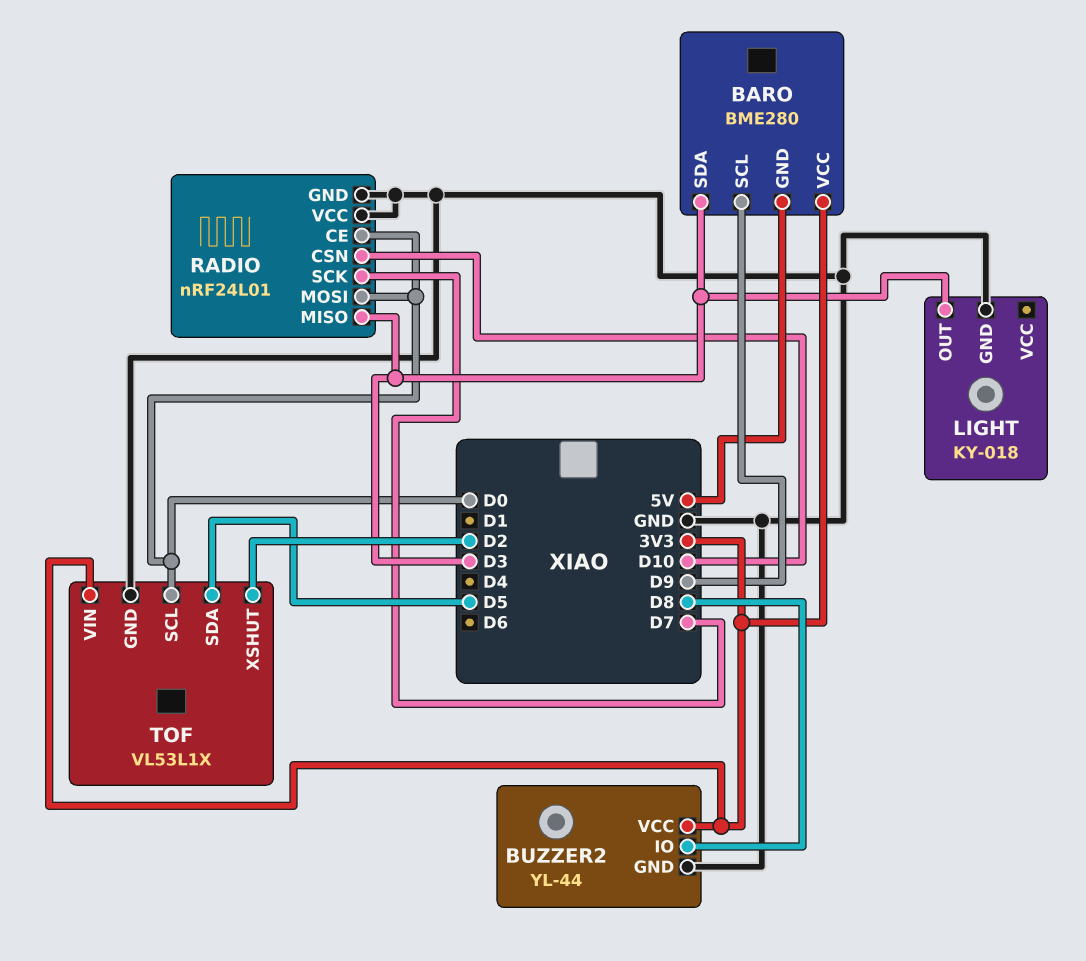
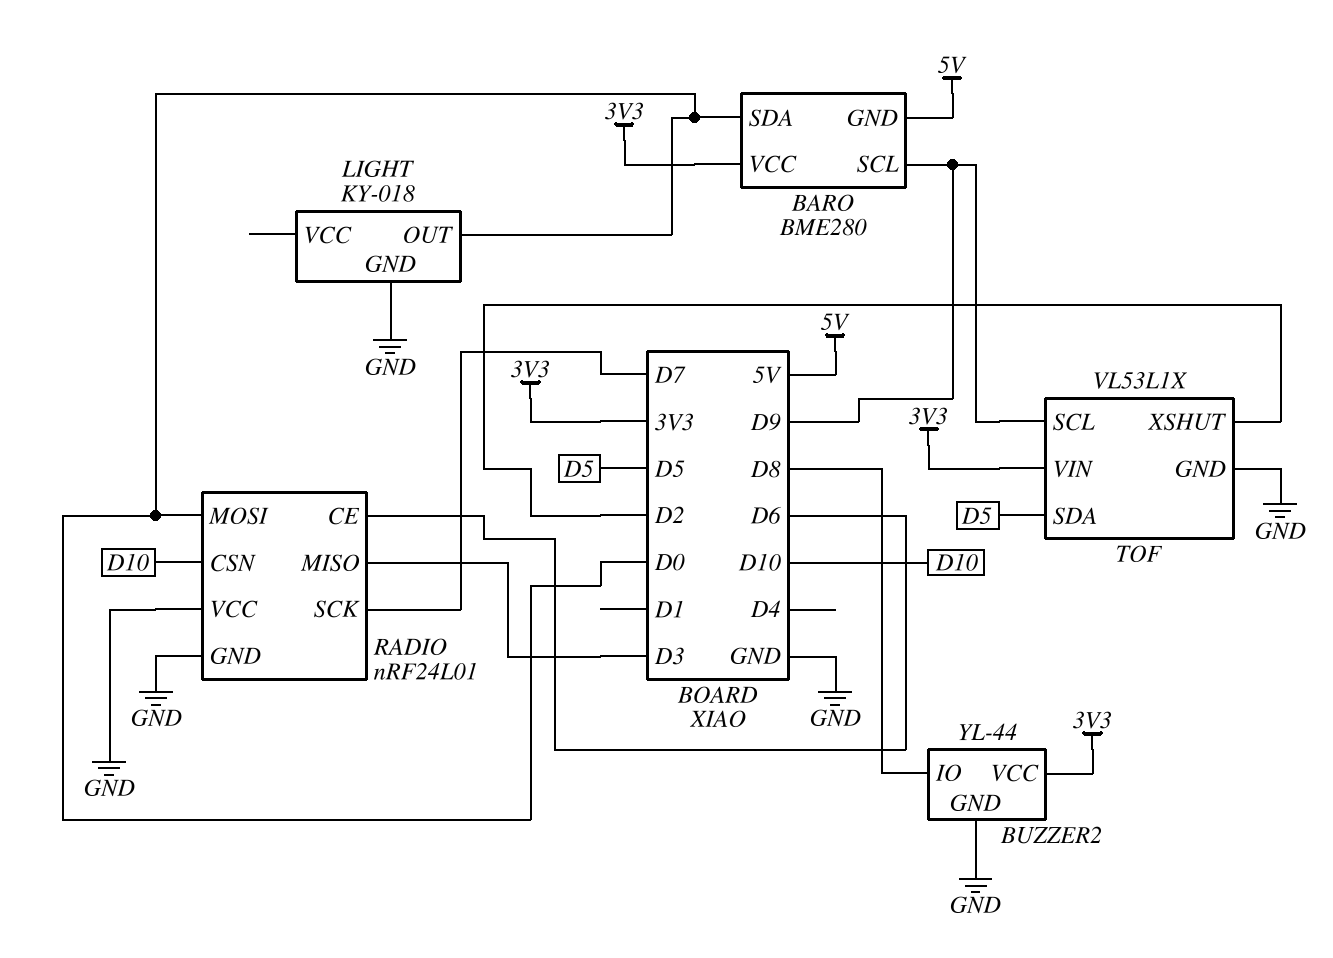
BARO pin SDA: D3 -> D0
LIGHT pin OUT: D3 -> D0
RADIO pin CE: D0 -> D6
TOF pin SCL: D0 -> D9

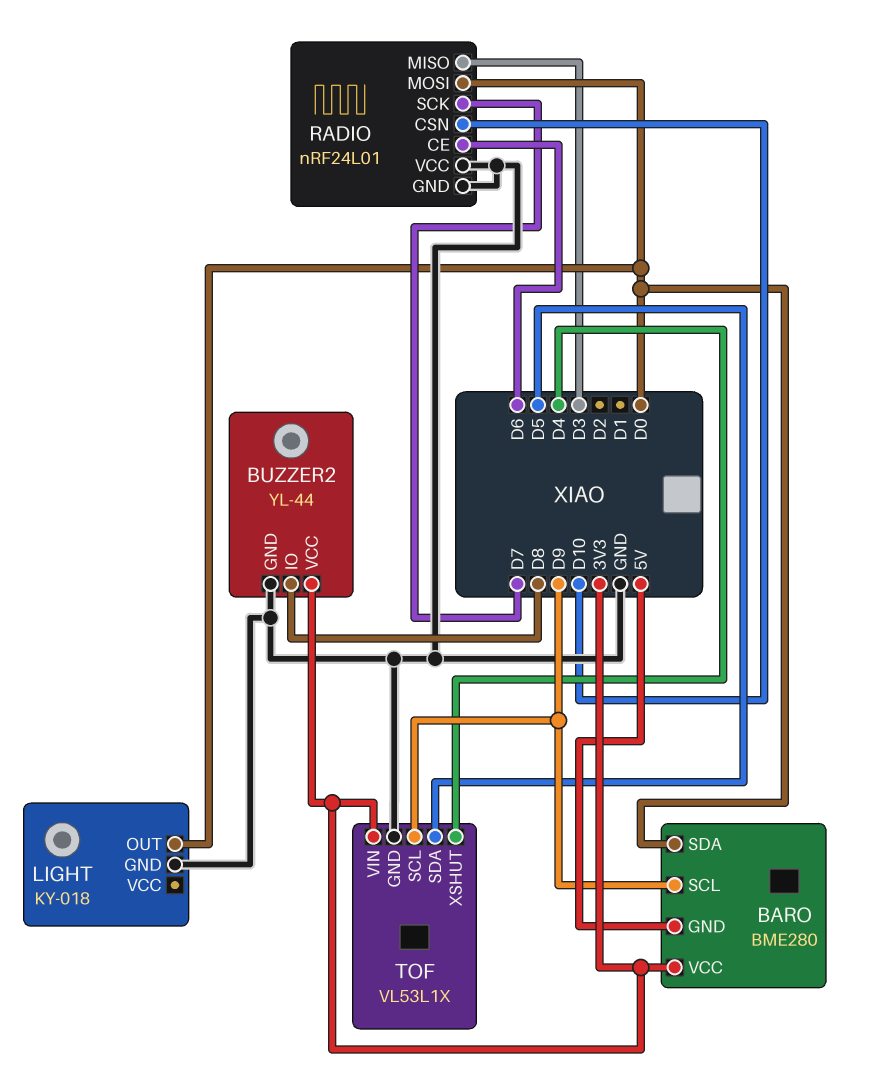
TOF pin XSHUT: D2 -> D4

